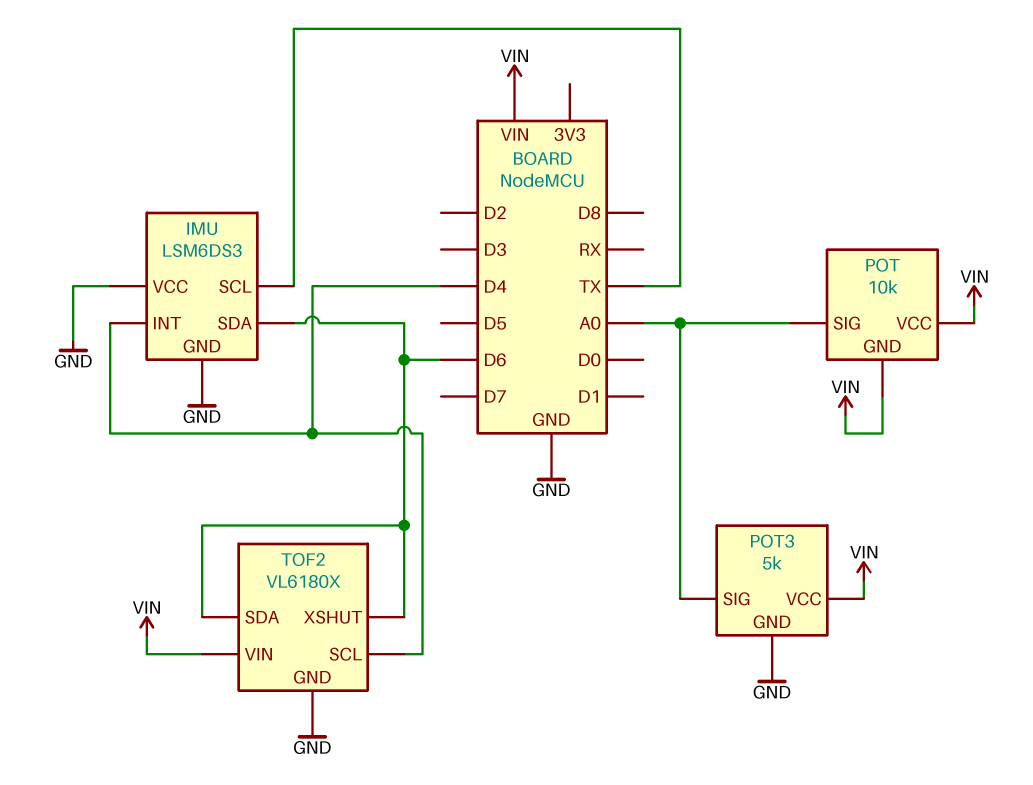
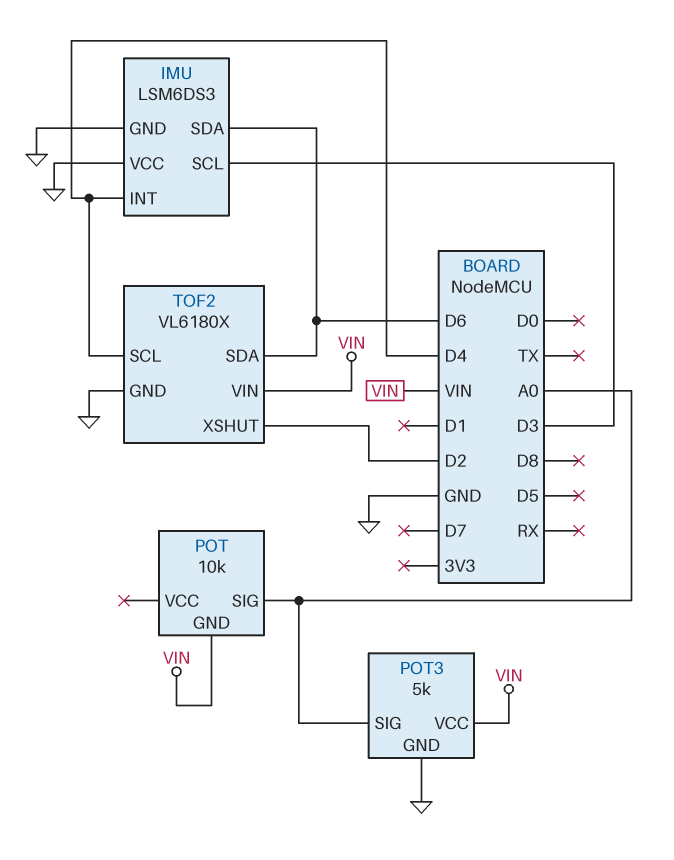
IMU pin SCL: TX -> D3
POT pin VCC: VIN -> none
TOF2 pin XSHUT: D6 -> D2

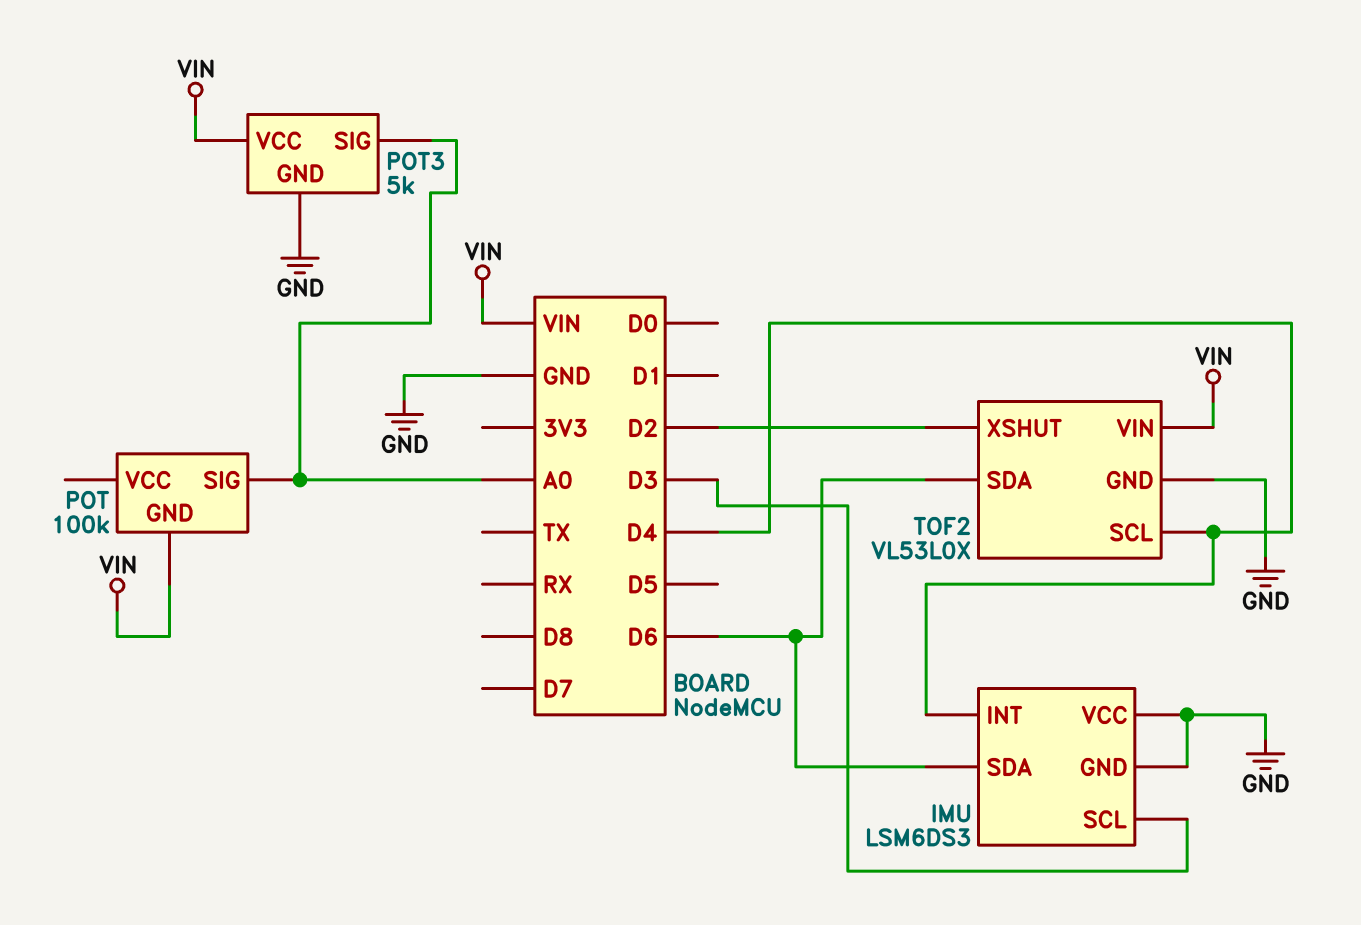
POT: 10k -> 100k
TOF2: VL6180X -> VL53L0X

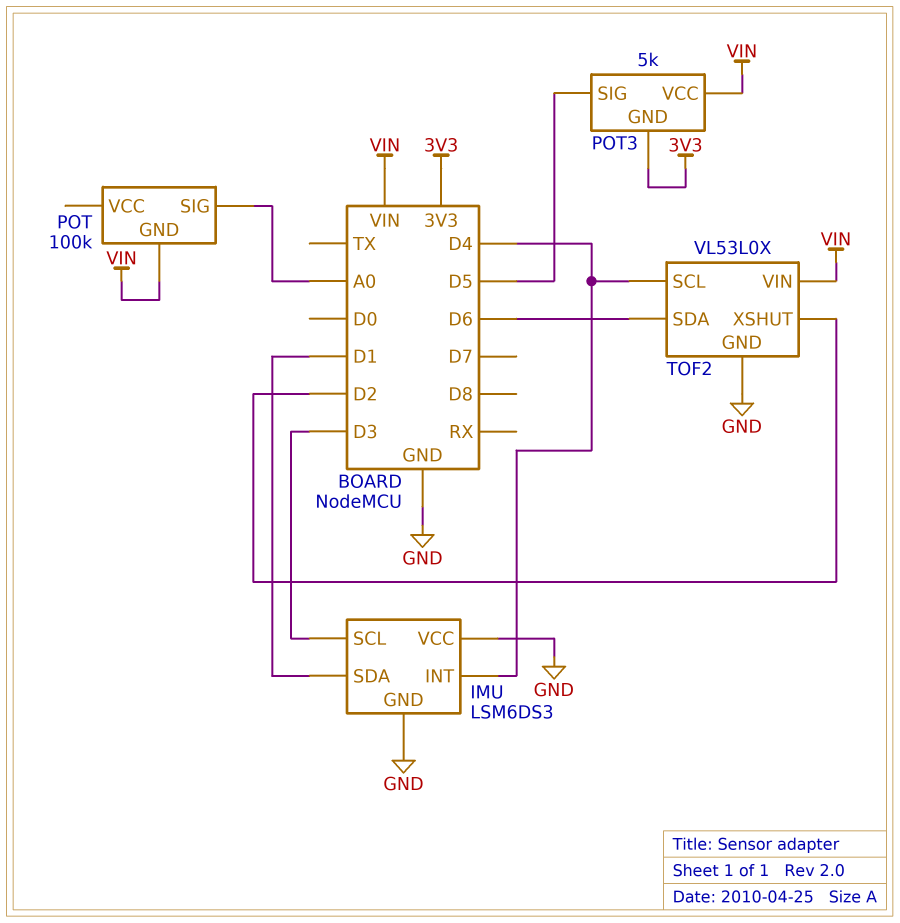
IMU pin SDA: D6 -> D1
POT3 pin GND: GND -> 3V3
POT3 pin SIG: A0 -> D5

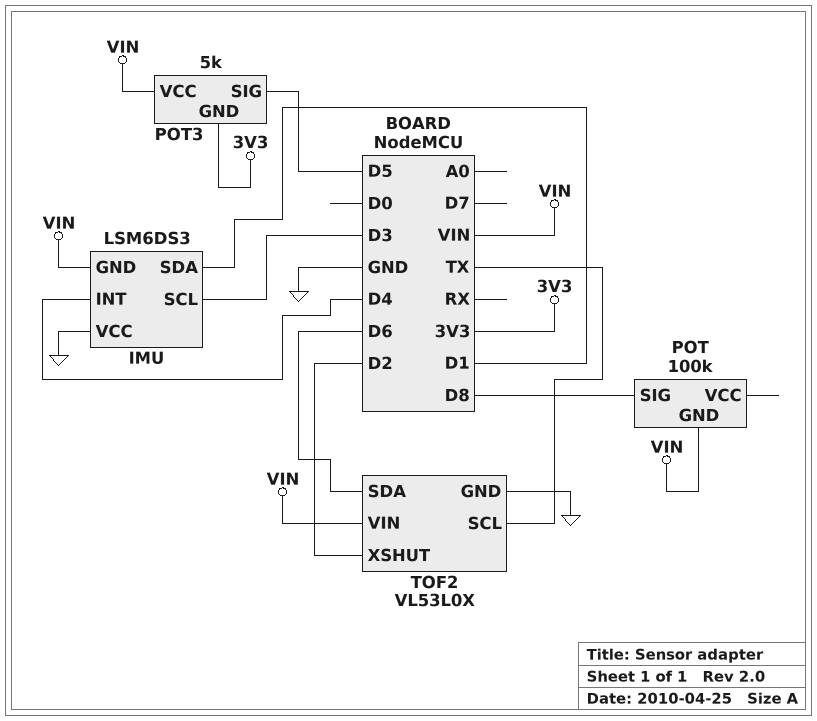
IMU pin GND: GND -> VIN
POT pin SIG: A0 -> D8
TOF2 pin SCL: D4 -> TX

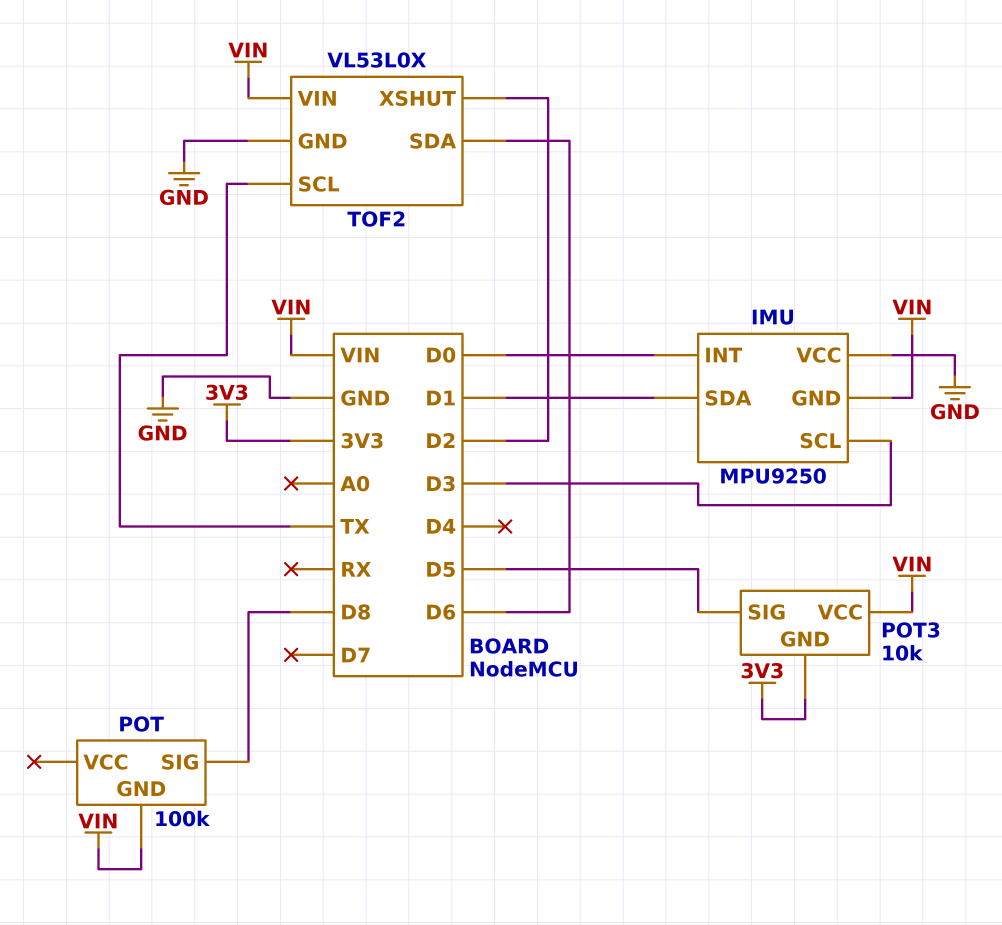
IMU: LSM6DS3 -> MPU9250
IMU pin INT: D4 -> D0
POT3: 5k -> 10k

